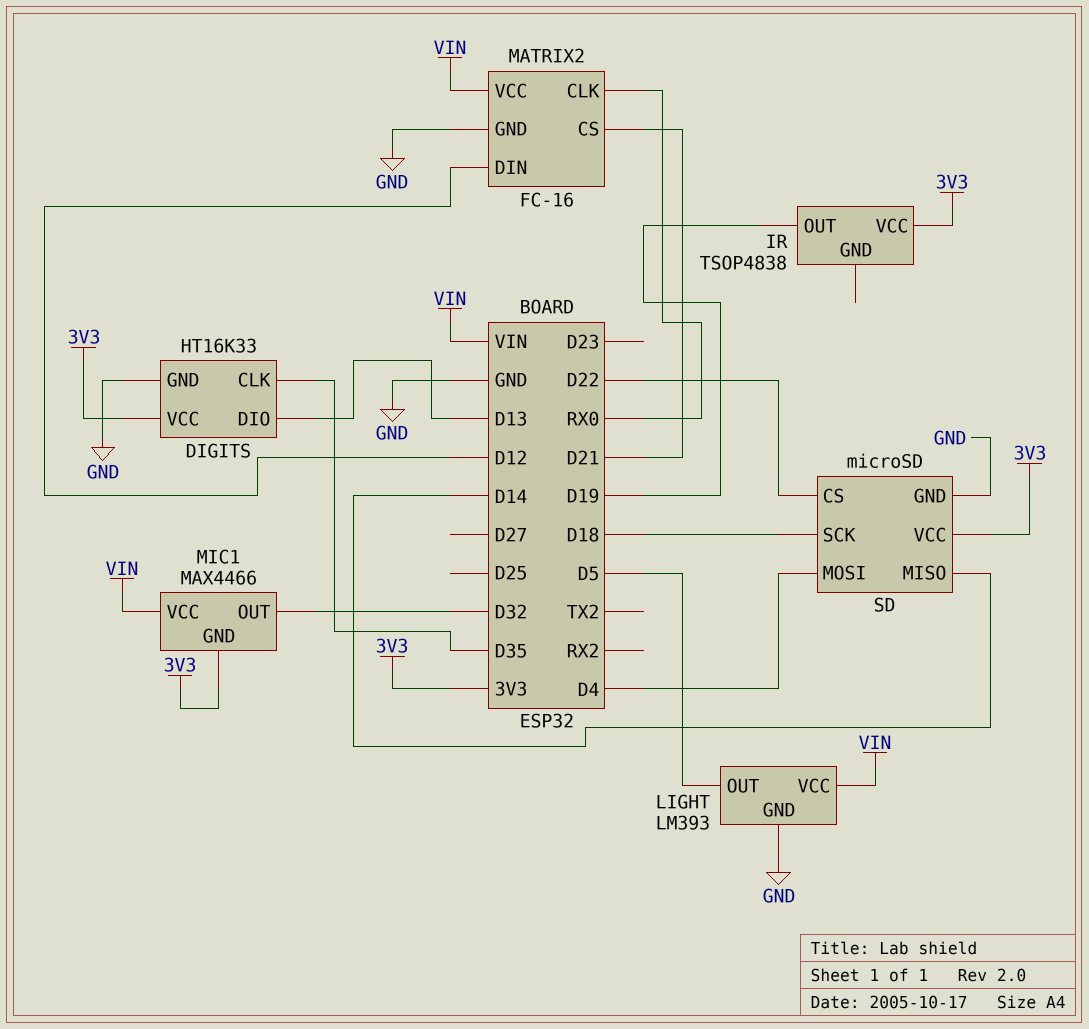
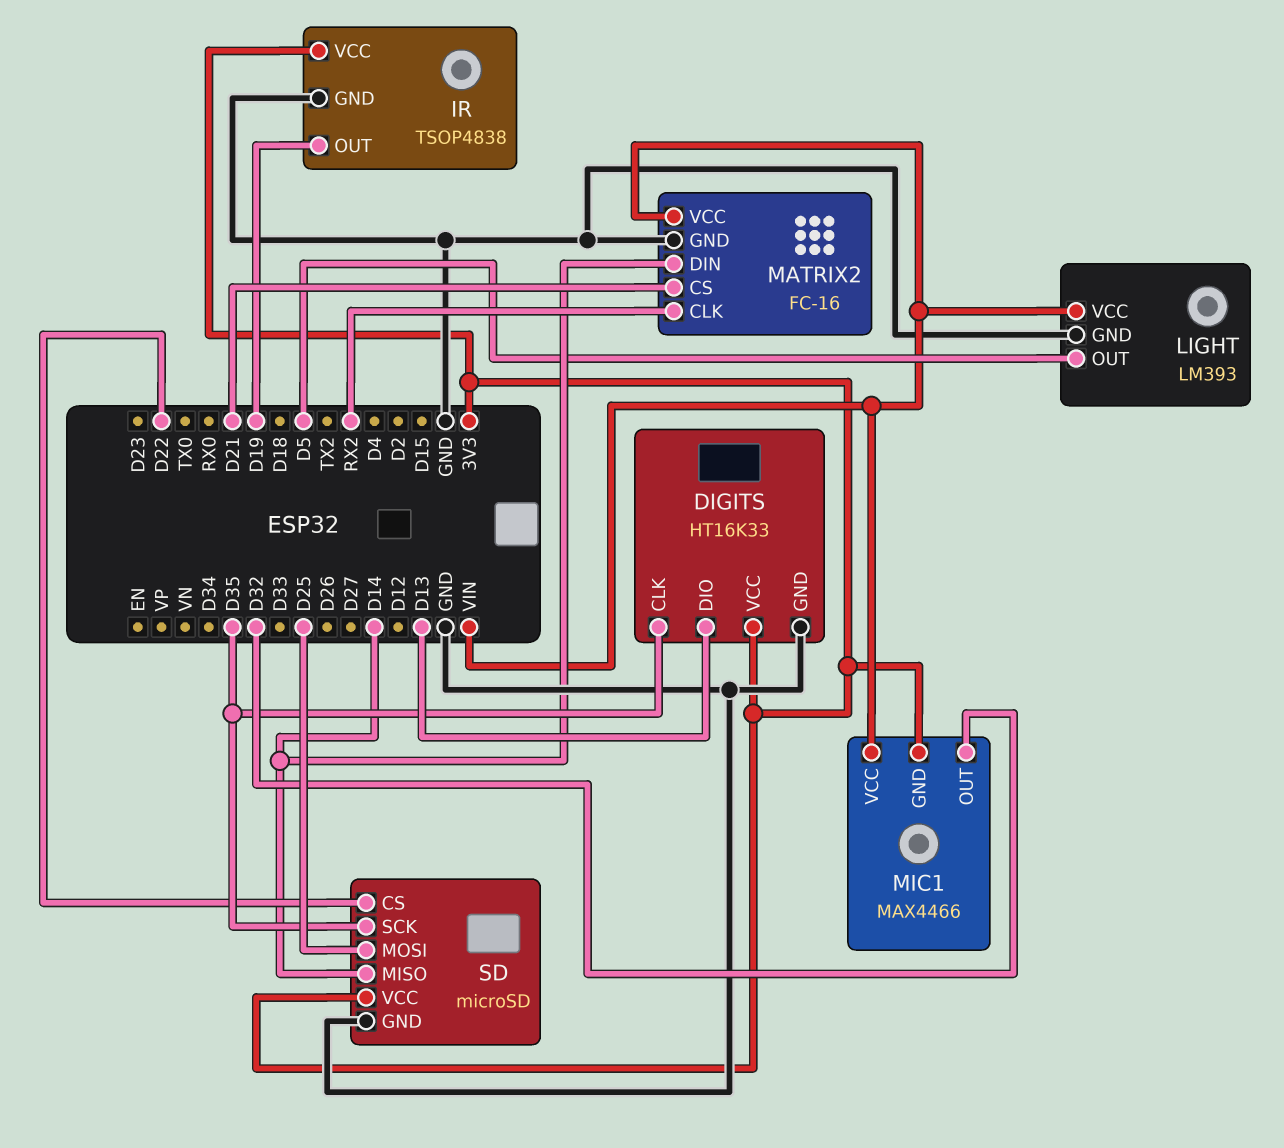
IR pin GND: none -> GND
MATRIX2 pin CLK: RX0 -> RX2
MATRIX2 pin DIN: D12 -> D14
SD pin MOSI: D4 -> D25
SD pin SCK: D18 -> D35

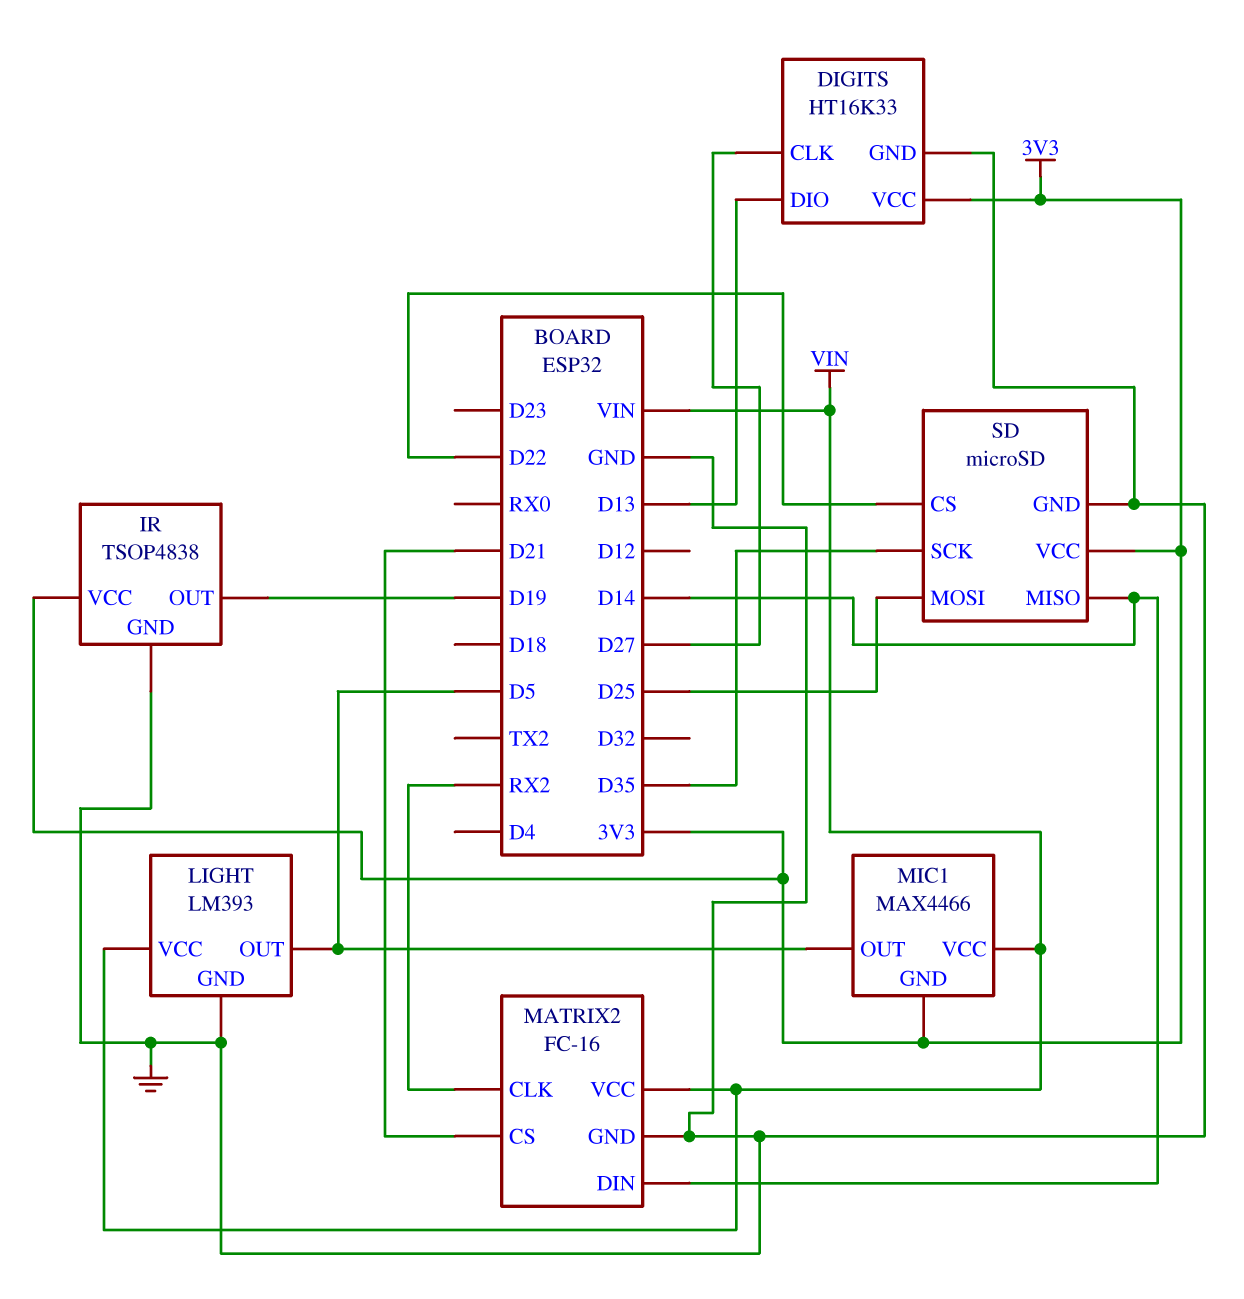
DIGITS pin CLK: D35 -> D27
MIC1 pin OUT: D32 -> D5

